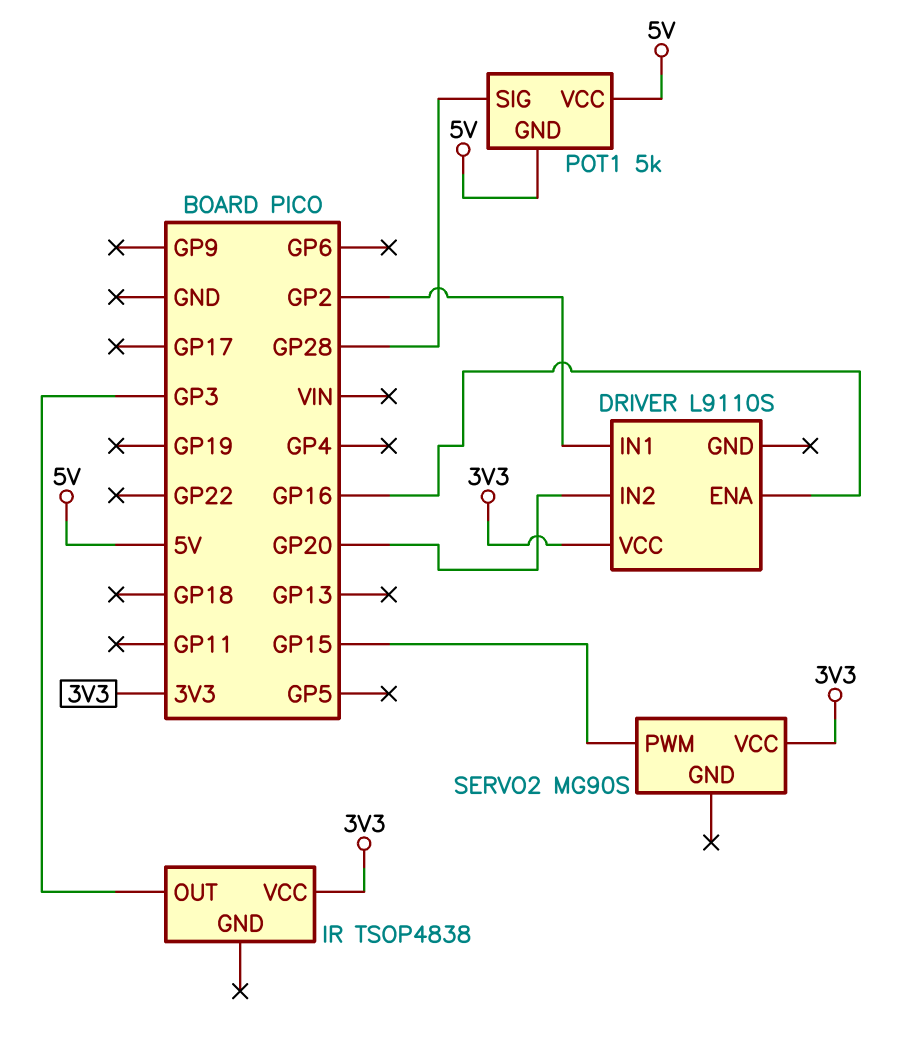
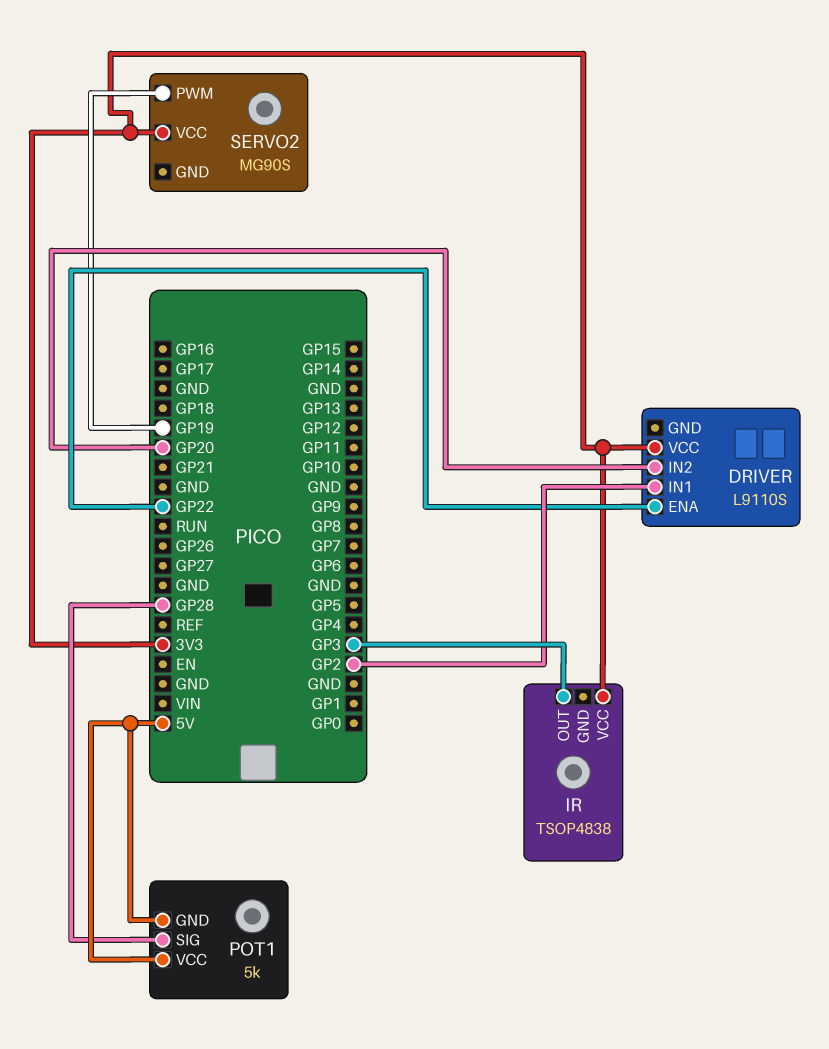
DRIVER pin ENA: GP16 -> GP22
SERVO2 pin PWM: GP15 -> GP19

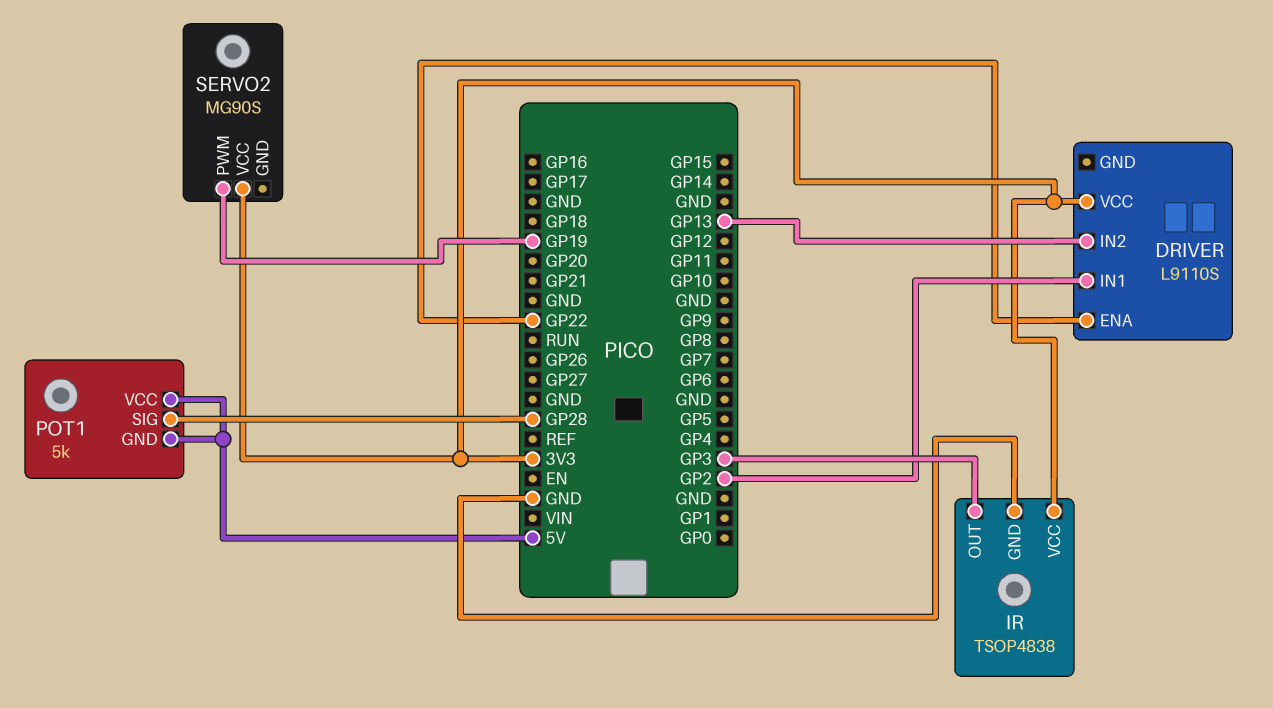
DRIVER pin IN2: GP20 -> GP13
IR pin GND: none -> GND

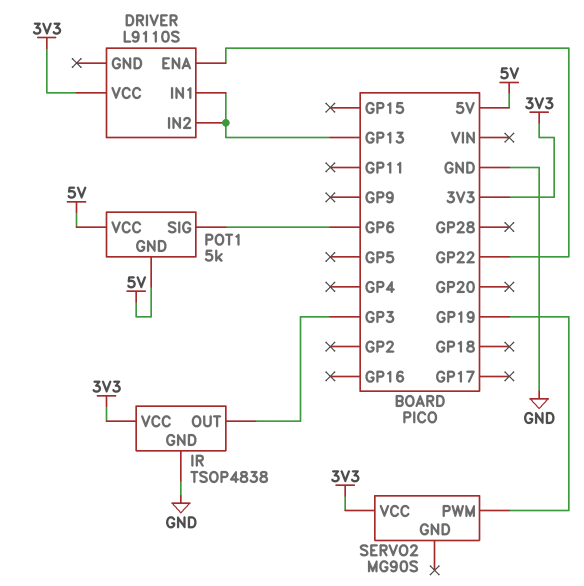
DRIVER pin IN1: GP2 -> GP13
POT1 pin SIG: GP28 -> GP6

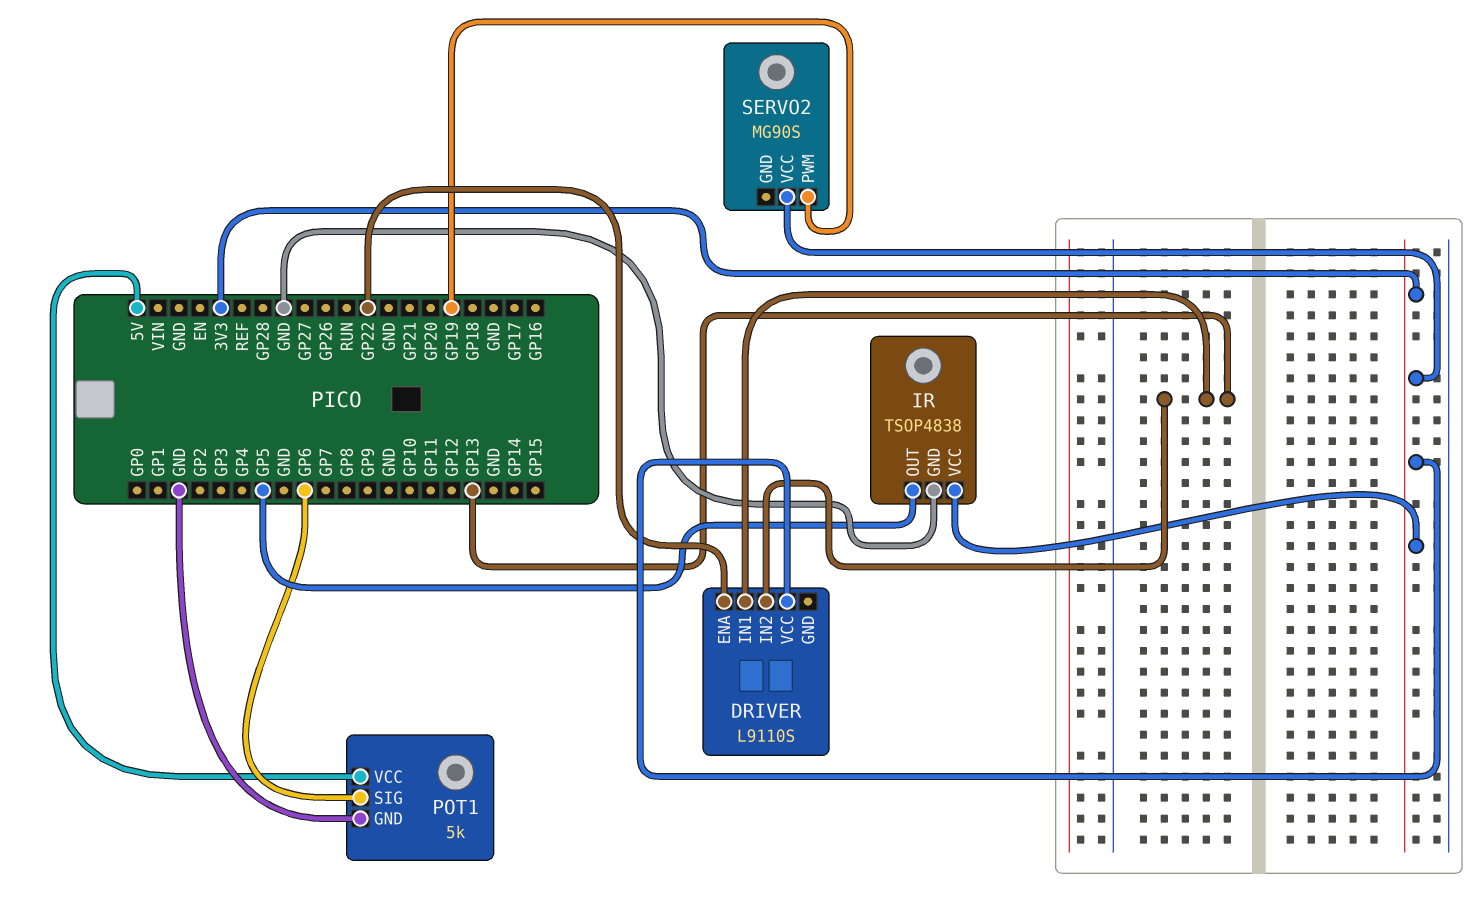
IR pin OUT: GP3 -> GP5
POT1 pin GND: 5V -> GND

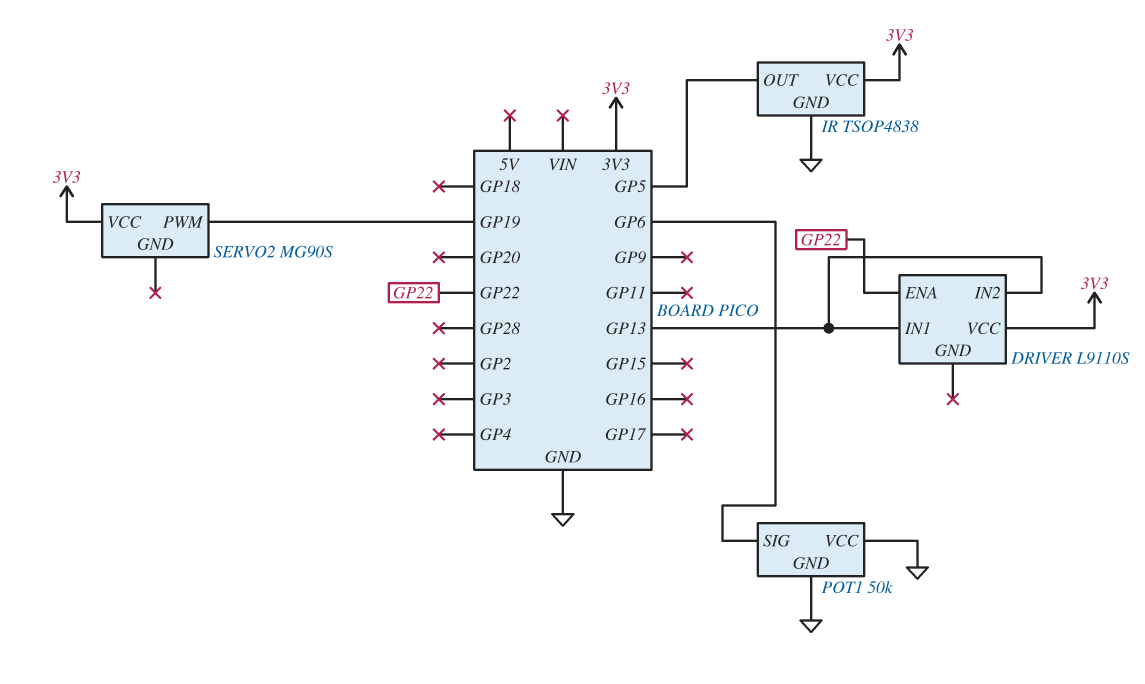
POT1: 5k -> 50k
POT1 pin VCC: 5V -> GND

